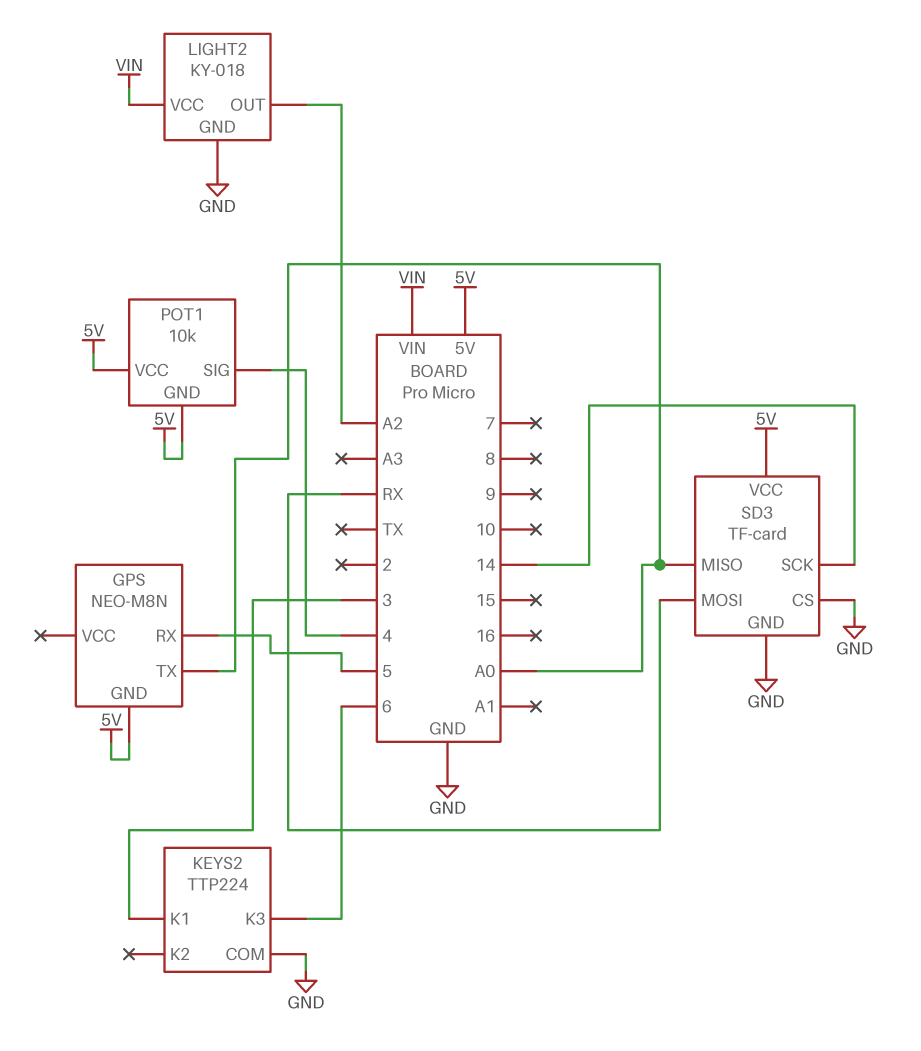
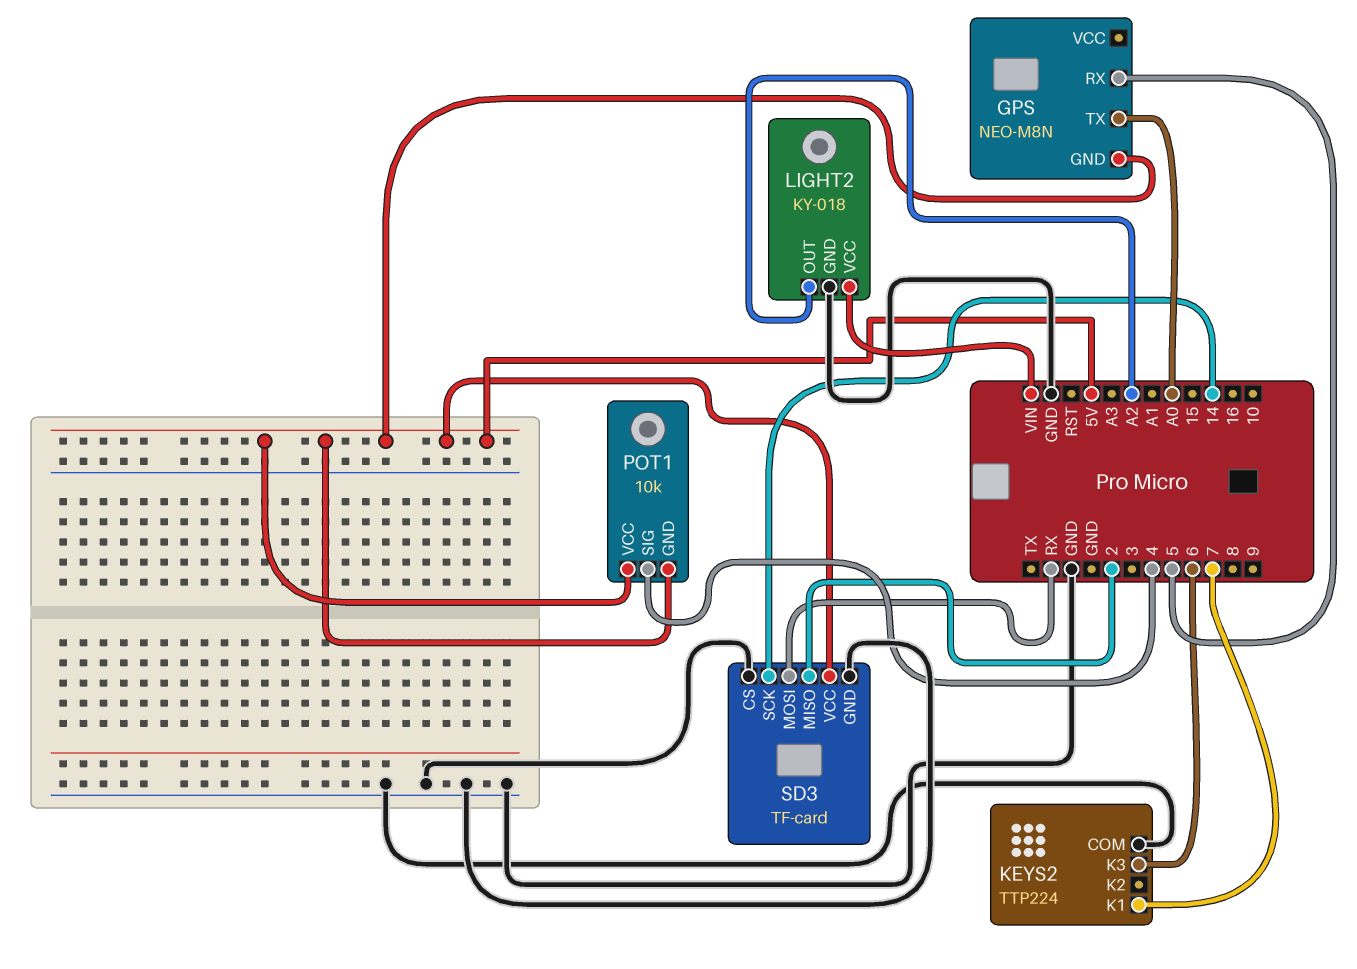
KEYS2 pin K1: 3 -> 7
SD3 pin MISO: A0 -> 2

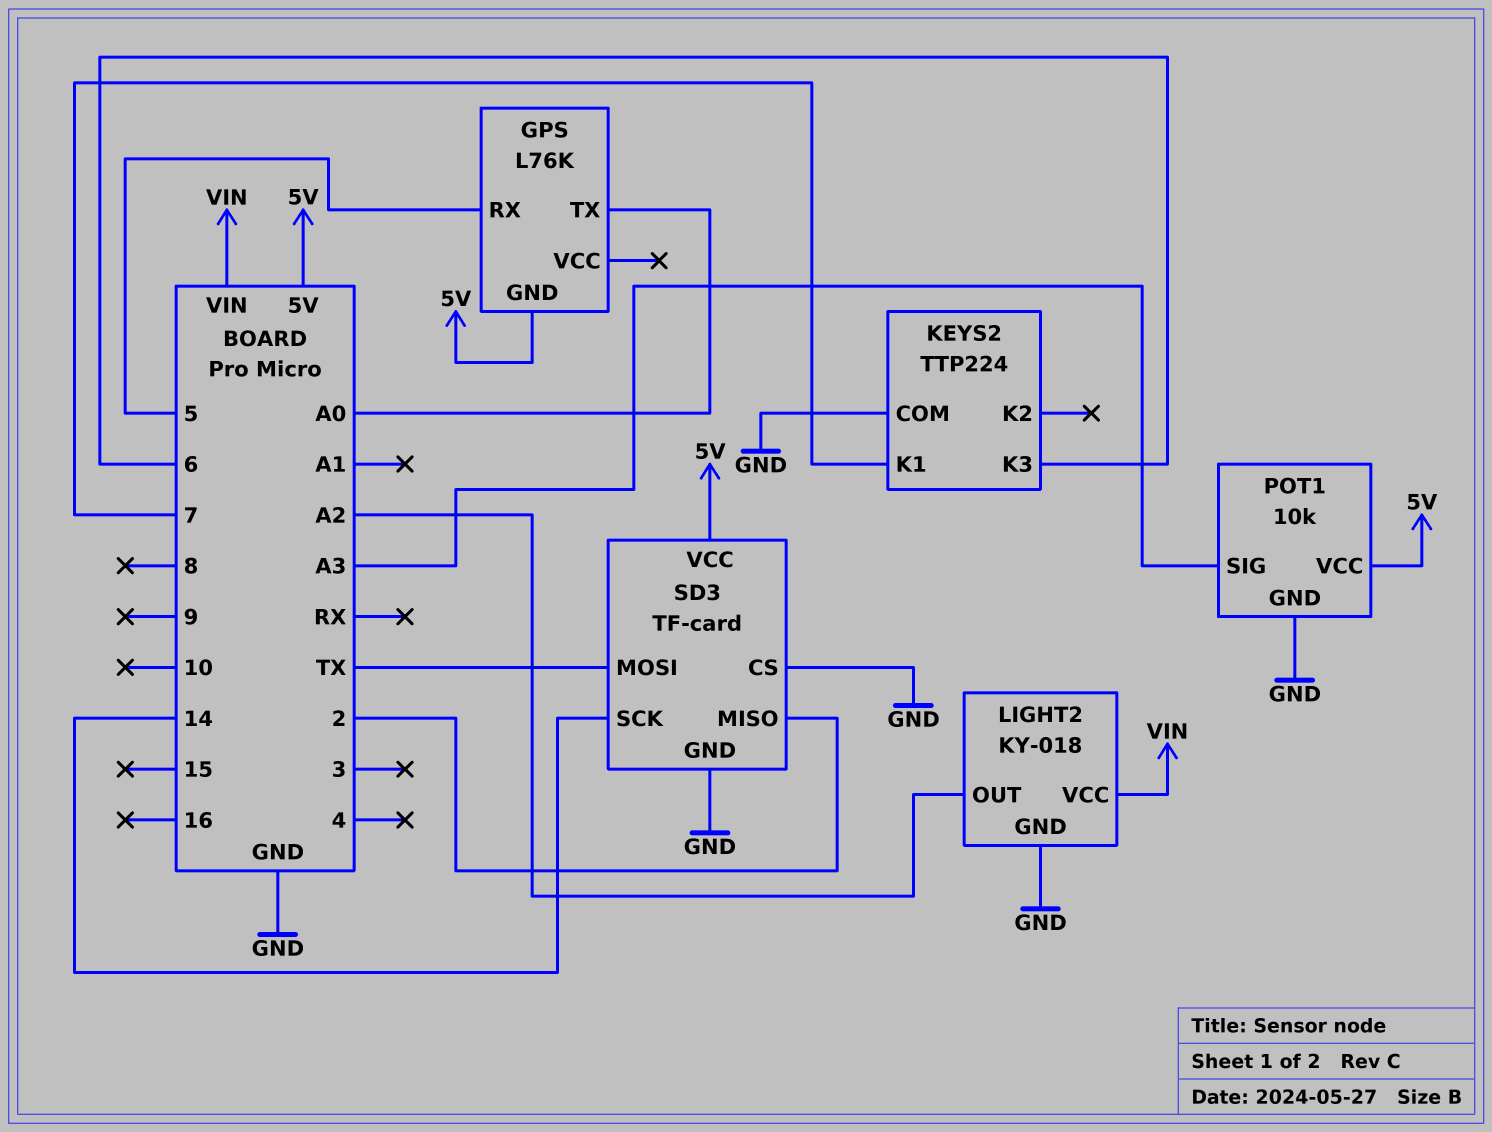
GPS: NEO-M8N -> L76K
POT1 pin GND: 5V -> GND
POT1 pin SIG: 4 -> A3
SD3 pin MOSI: RX -> TX

